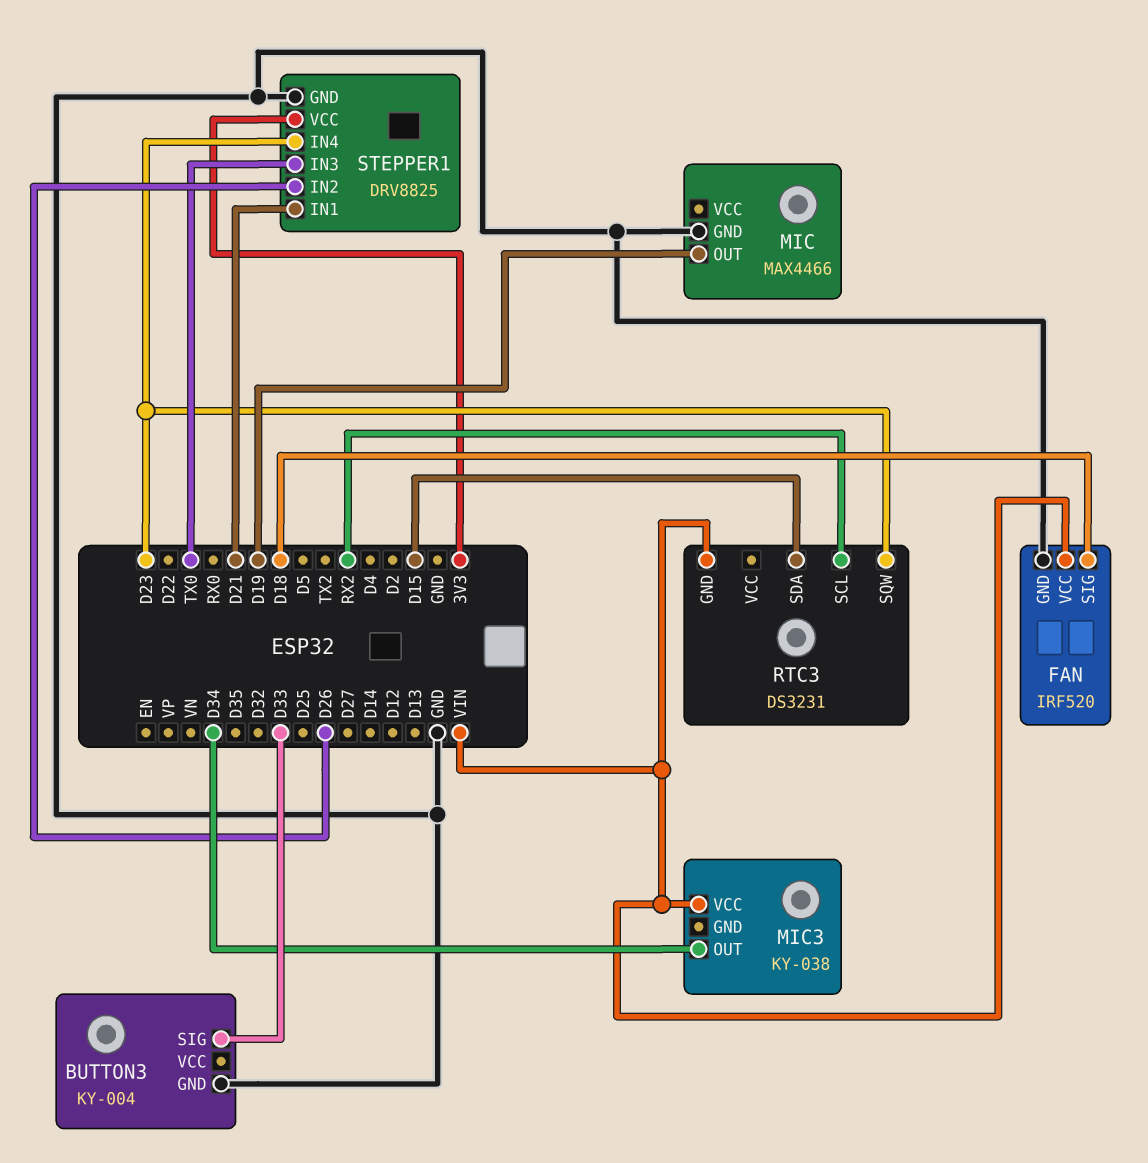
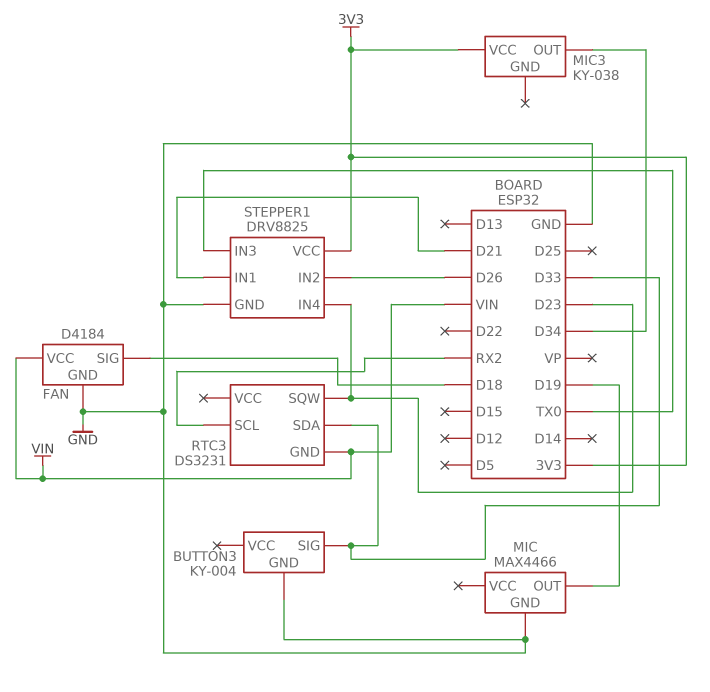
FAN: IRF520 -> D4184
MIC3 pin VCC: VIN -> 3V3
RTC3 pin SDA: D15 -> D33

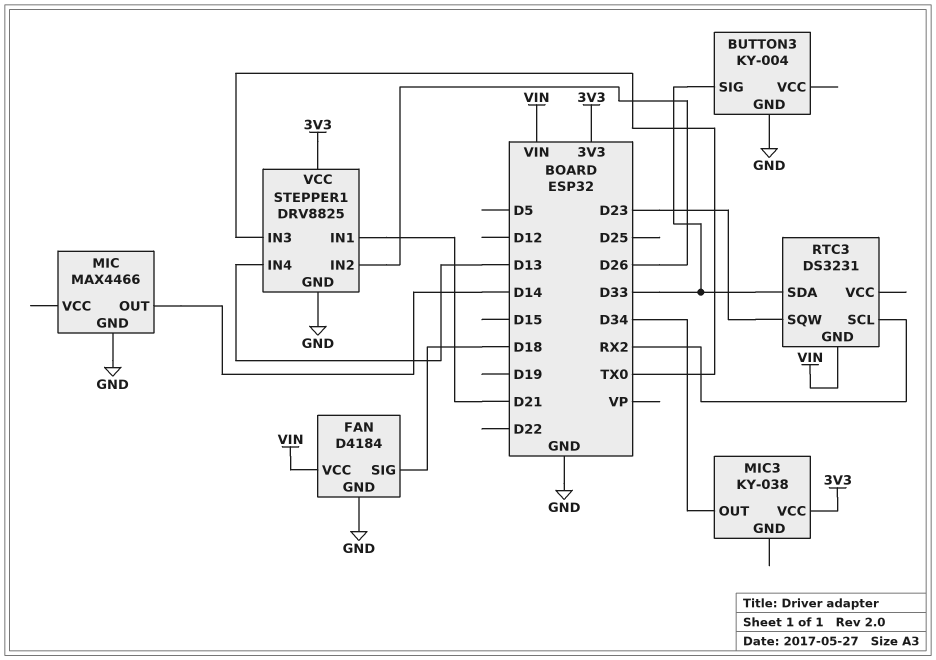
MIC pin OUT: D19 -> D14
STEPPER1 pin IN4: D23 -> D13

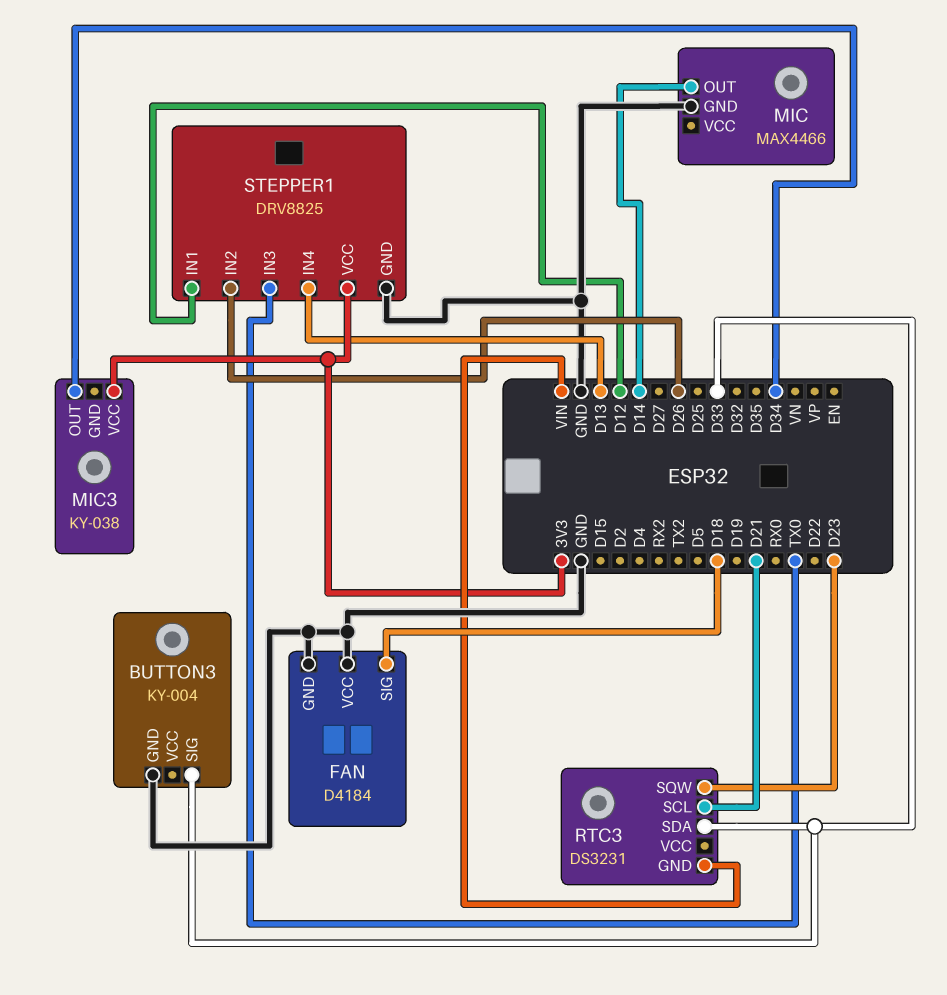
FAN pin VCC: VIN -> GND
RTC3 pin SCL: RX2 -> D21
STEPPER1 pin IN1: D21 -> D12

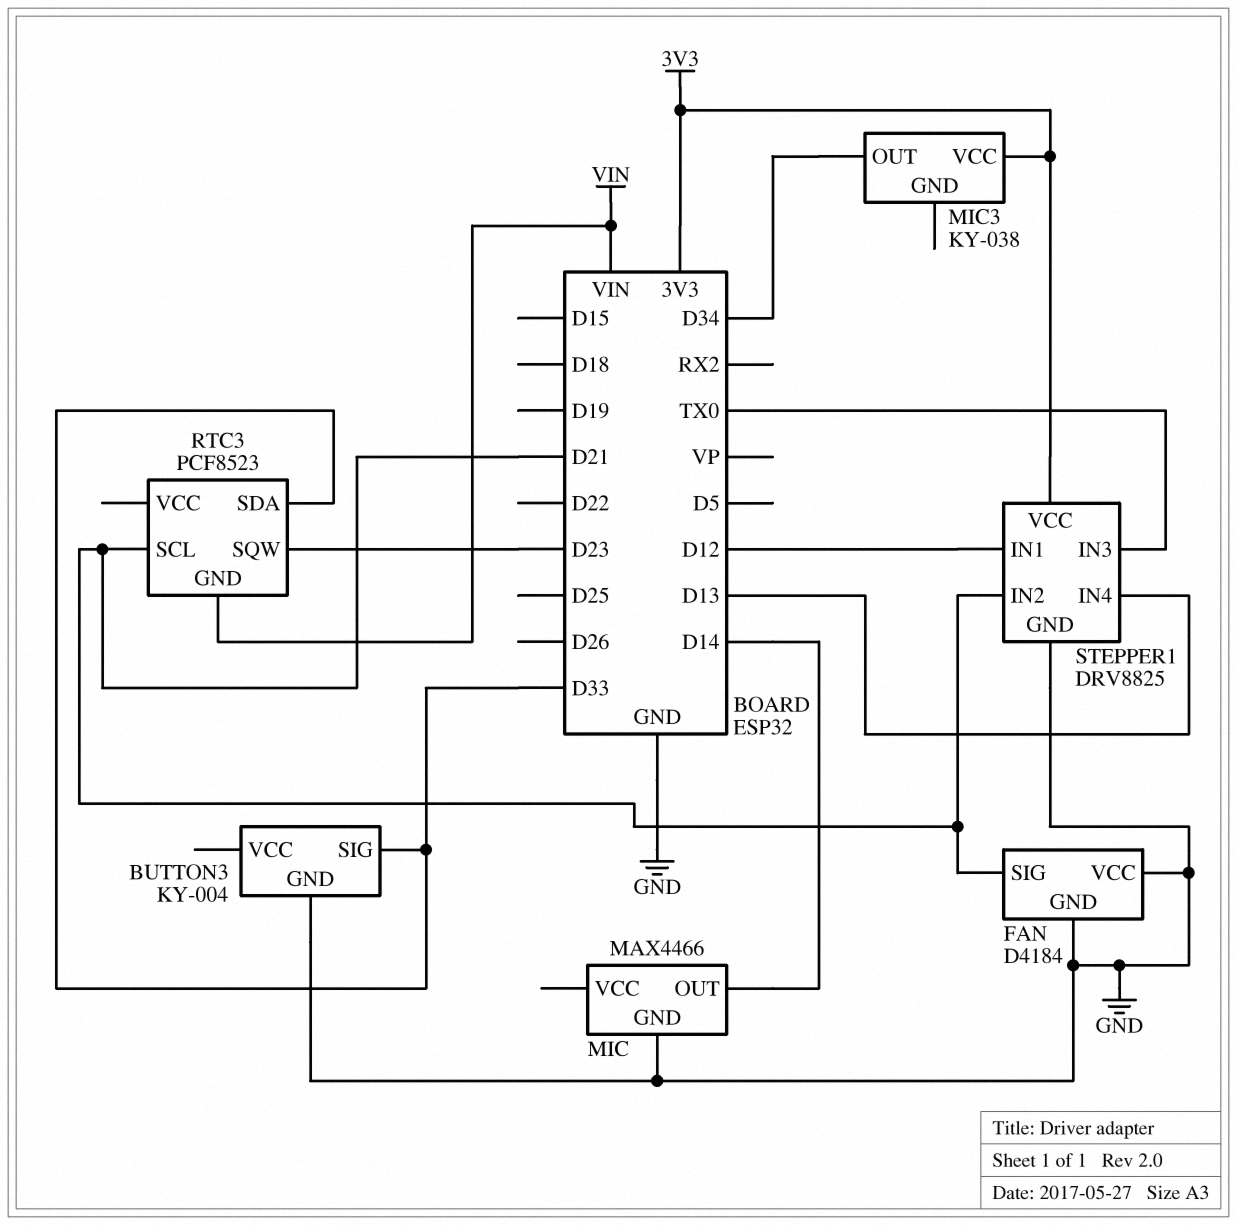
FAN pin SIG: D18 -> D21
RTC3: DS3231 -> PCF8523
STEPPER1 pin IN2: D26 -> D21

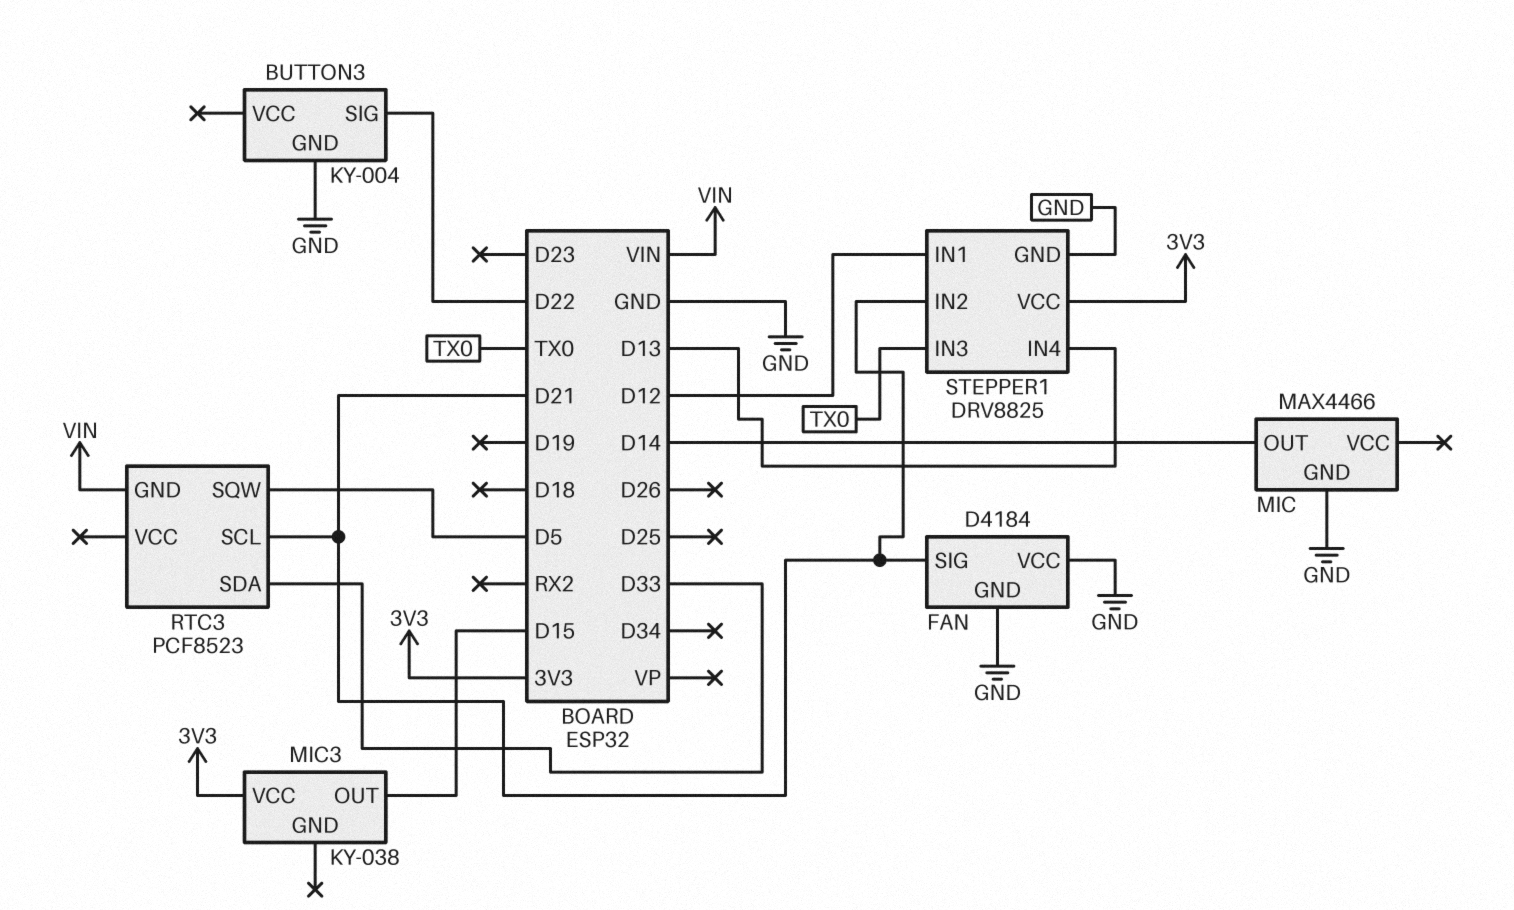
BUTTON3 pin SIG: D33 -> D22
MIC3 pin OUT: D34 -> D15
RTC3 pin SQW: D23 -> D5

